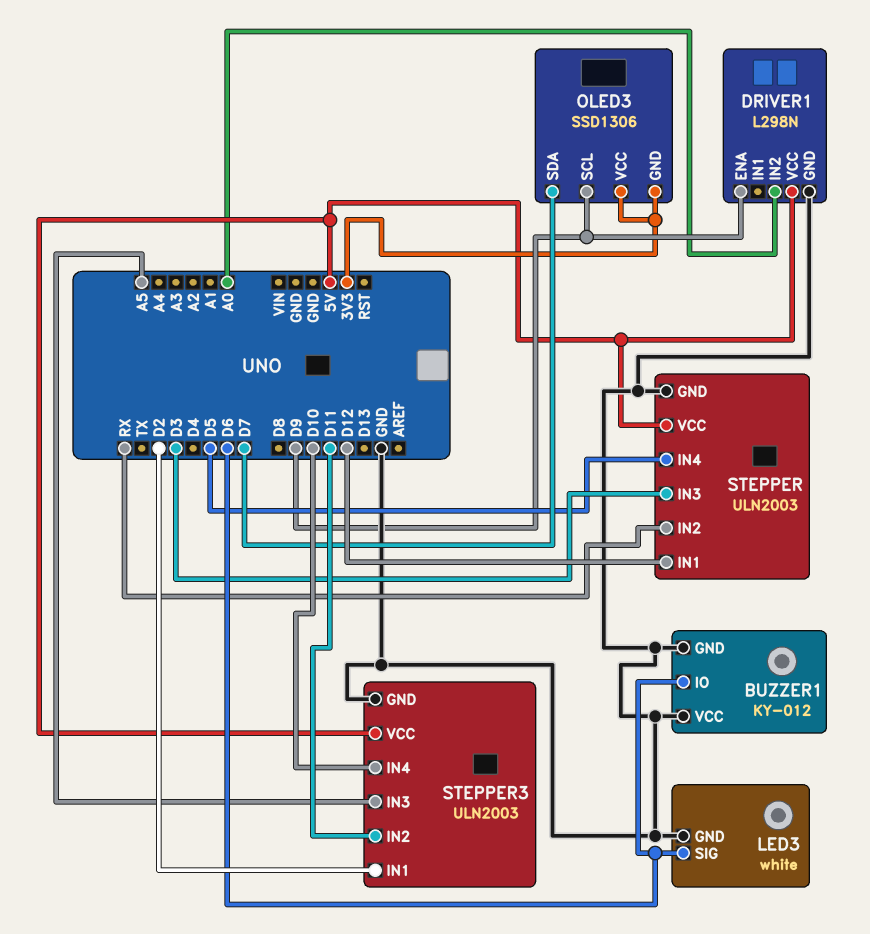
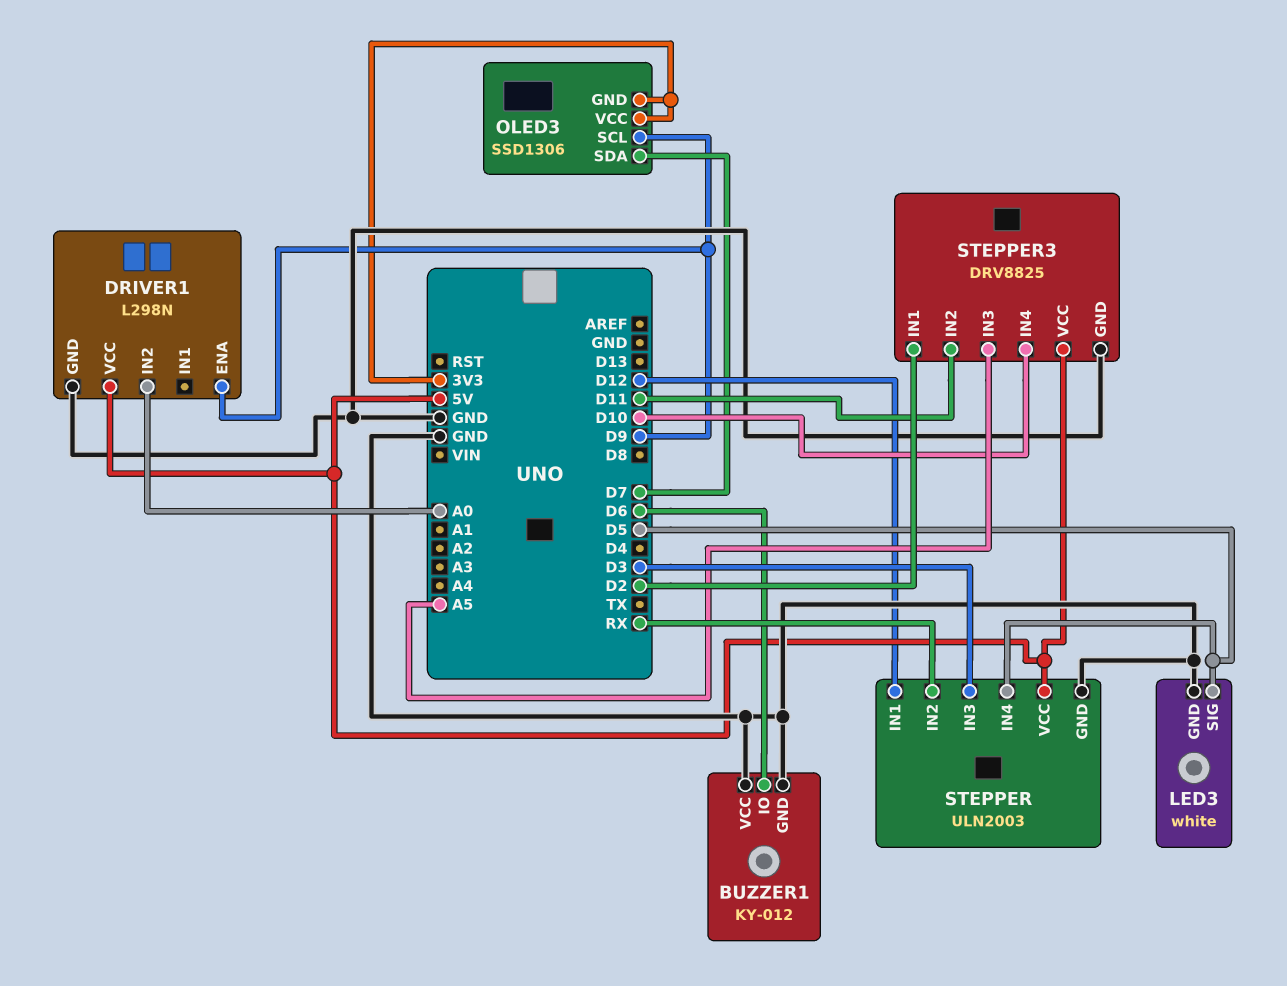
LED3 pin SIG: D6 -> D5
STEPPER3: ULN2003 -> DRV8825

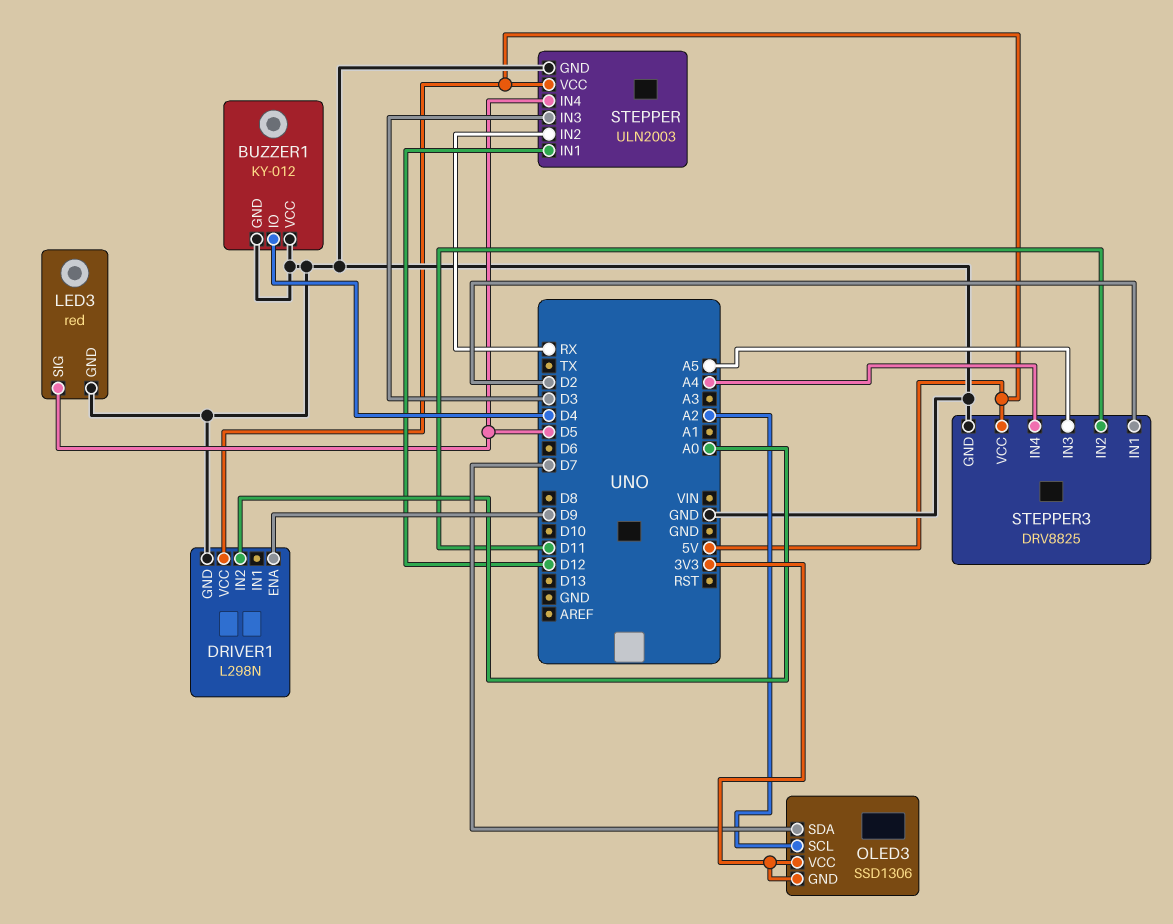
BUZZER1 pin IO: D6 -> D4
LED3: white -> red
OLED3 pin SCL: D9 -> A2
STEPPER3 pin IN4: D10 -> A4

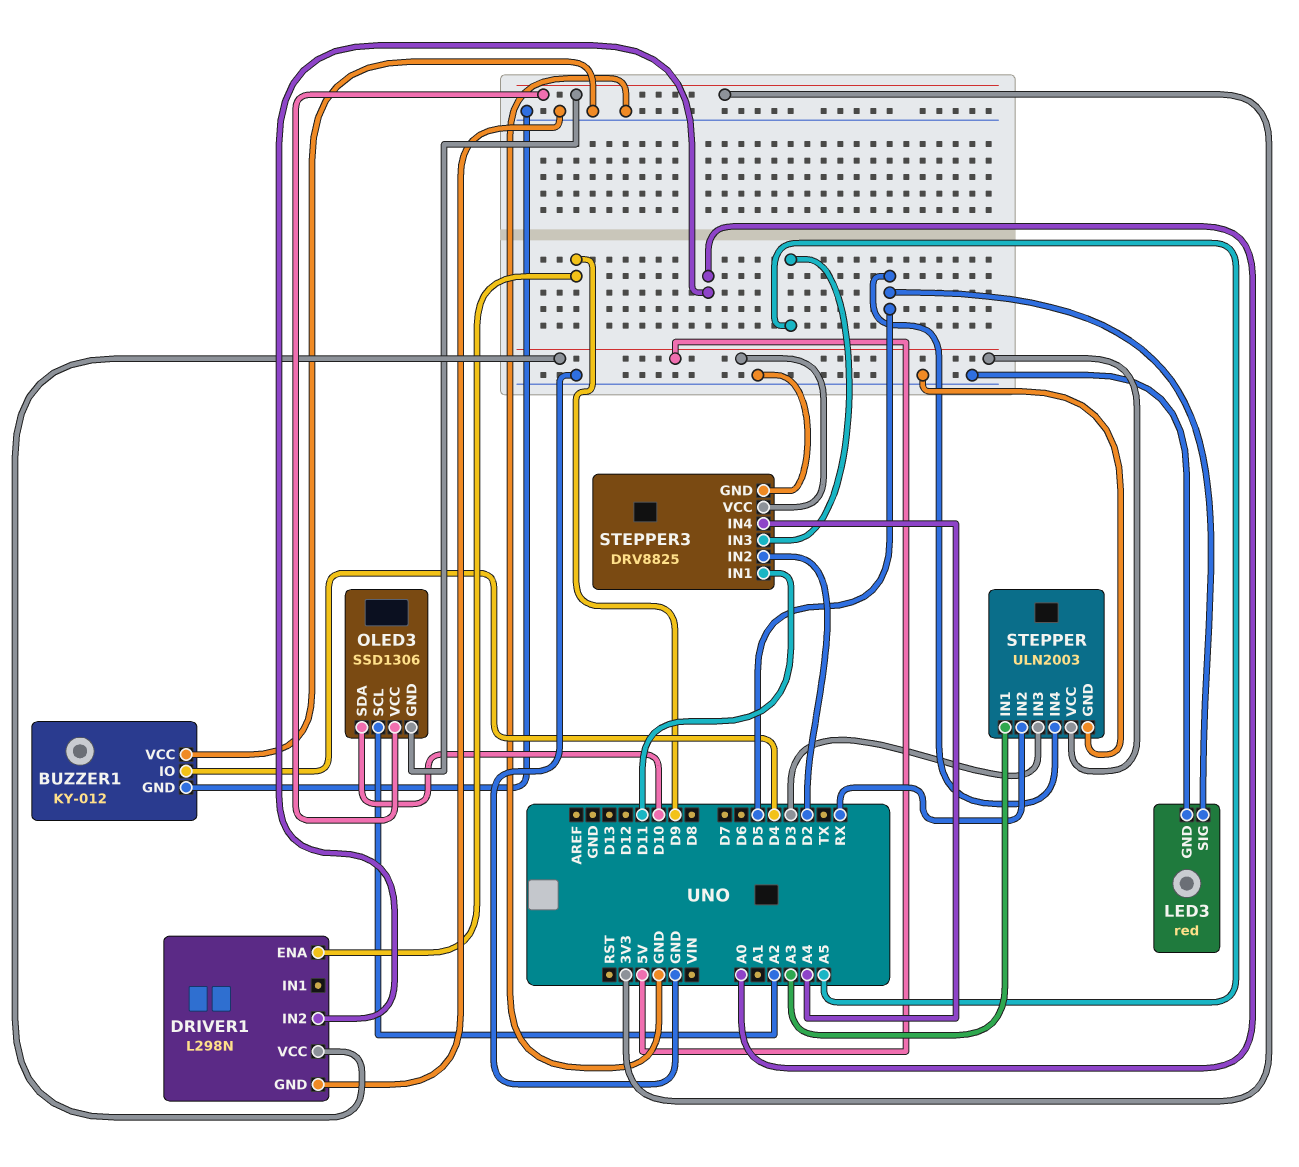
OLED3 pin SDA: D7 -> D10
STEPPER pin IN1: D12 -> A3
STEPPER3 pin IN1: D2 -> D11
STEPPER3 pin IN2: D11 -> D2

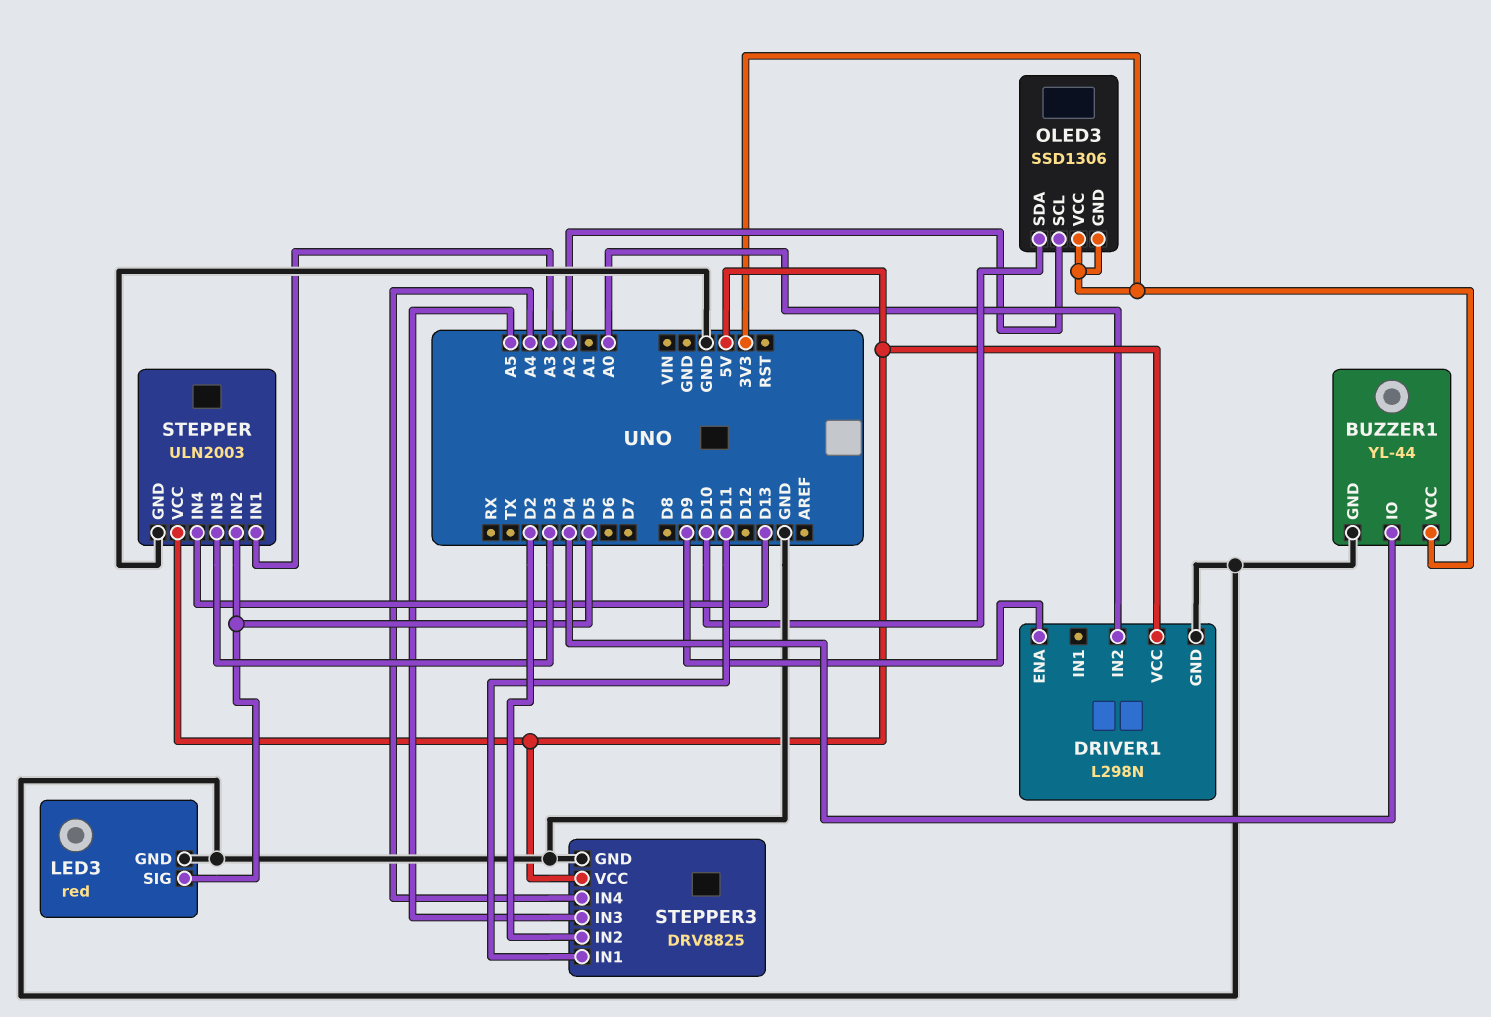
BUZZER1: KY-012 -> YL-44
BUZZER1 pin VCC: GND -> 3V3
STEPPER pin IN2: RX -> D5
STEPPER pin IN4: D5 -> D13

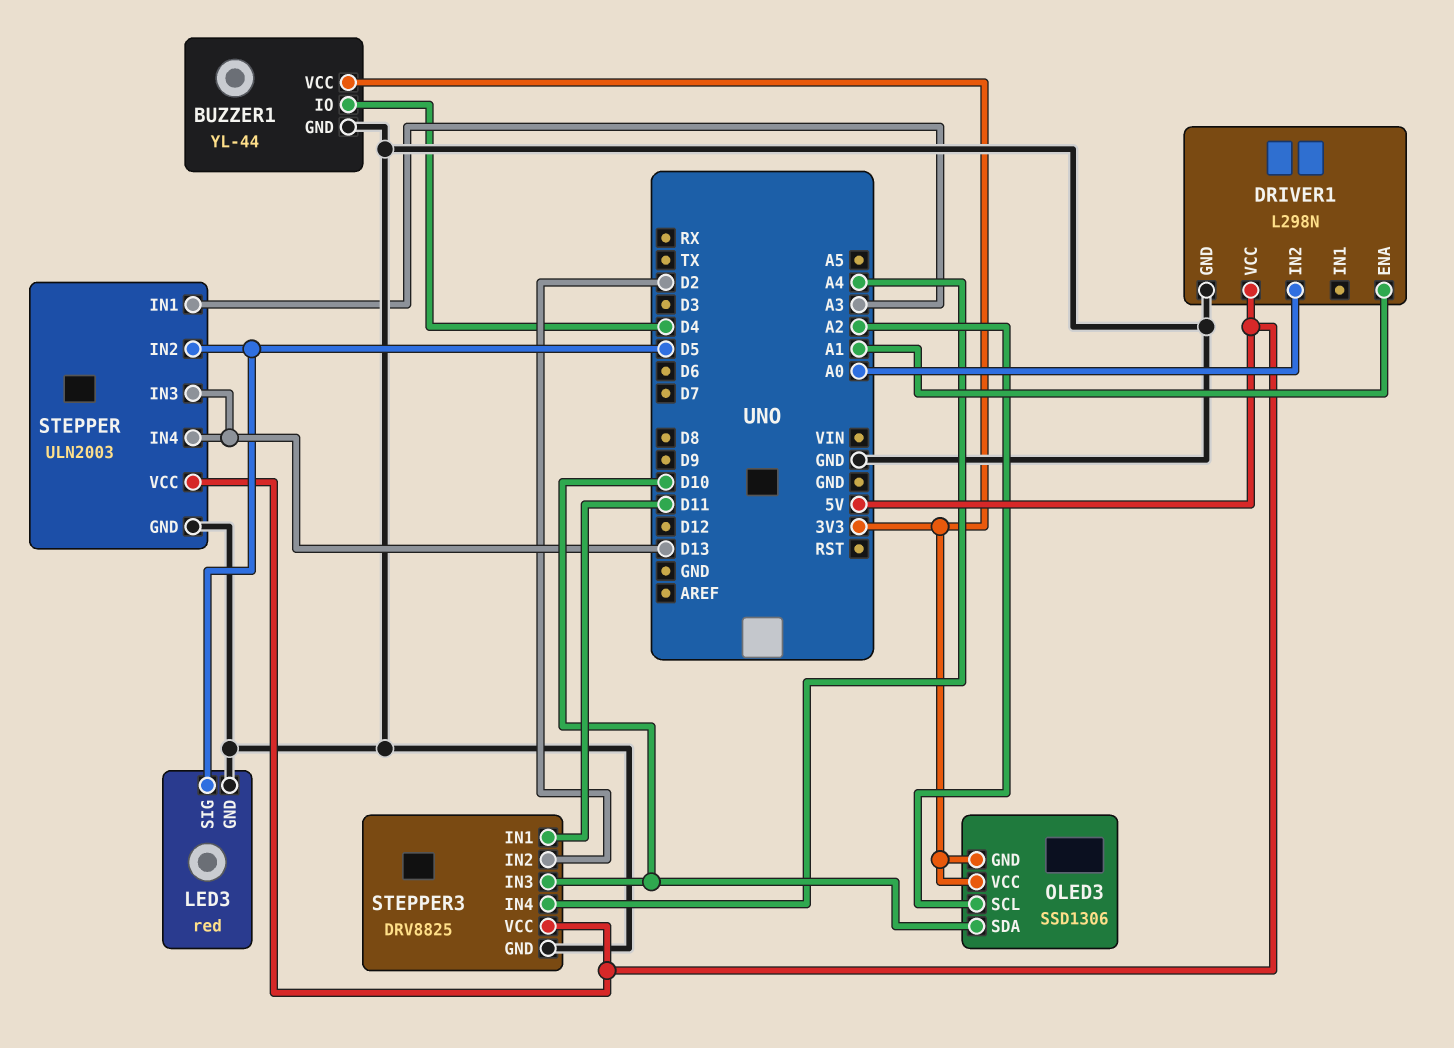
DRIVER1 pin ENA: D9 -> A1
STEPPER pin IN3: D3 -> D13
STEPPER3 pin IN3: A5 -> D10

